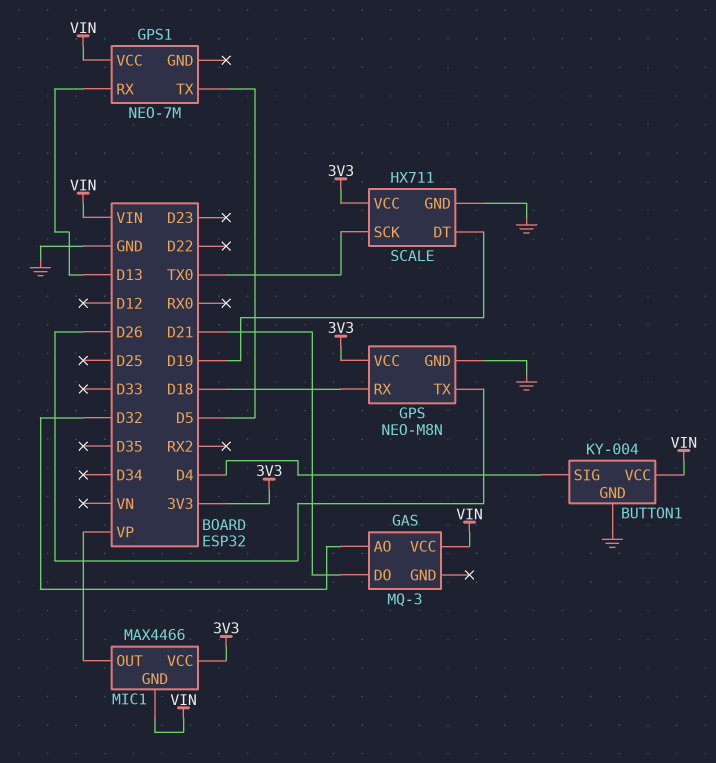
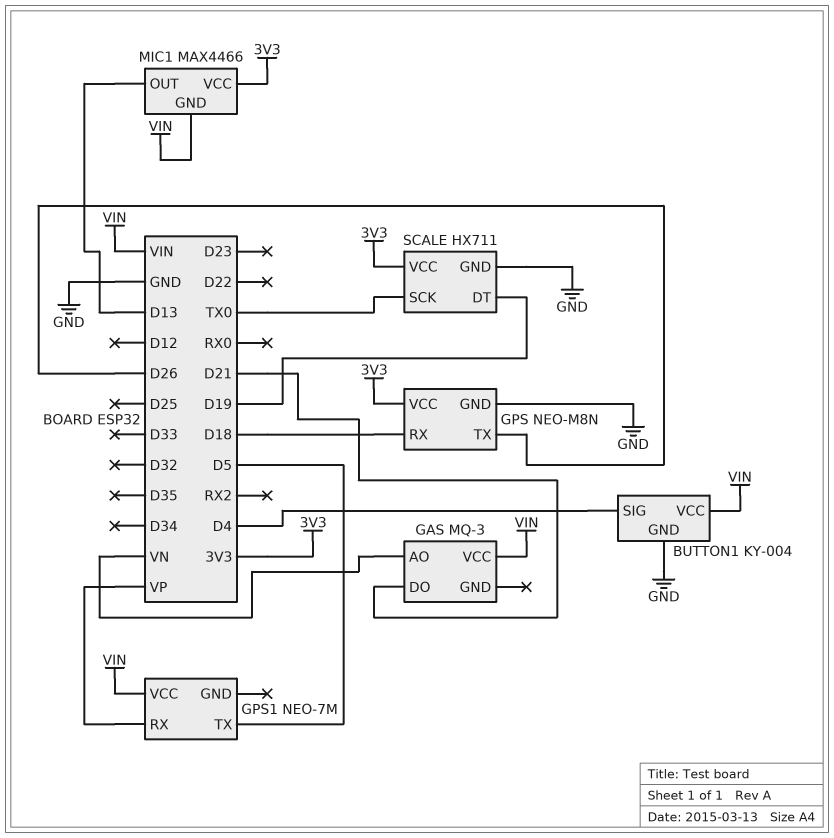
GAS pin AO: D32 -> VN
GPS1 pin RX: D13 -> VP
MIC1 pin OUT: VP -> D13

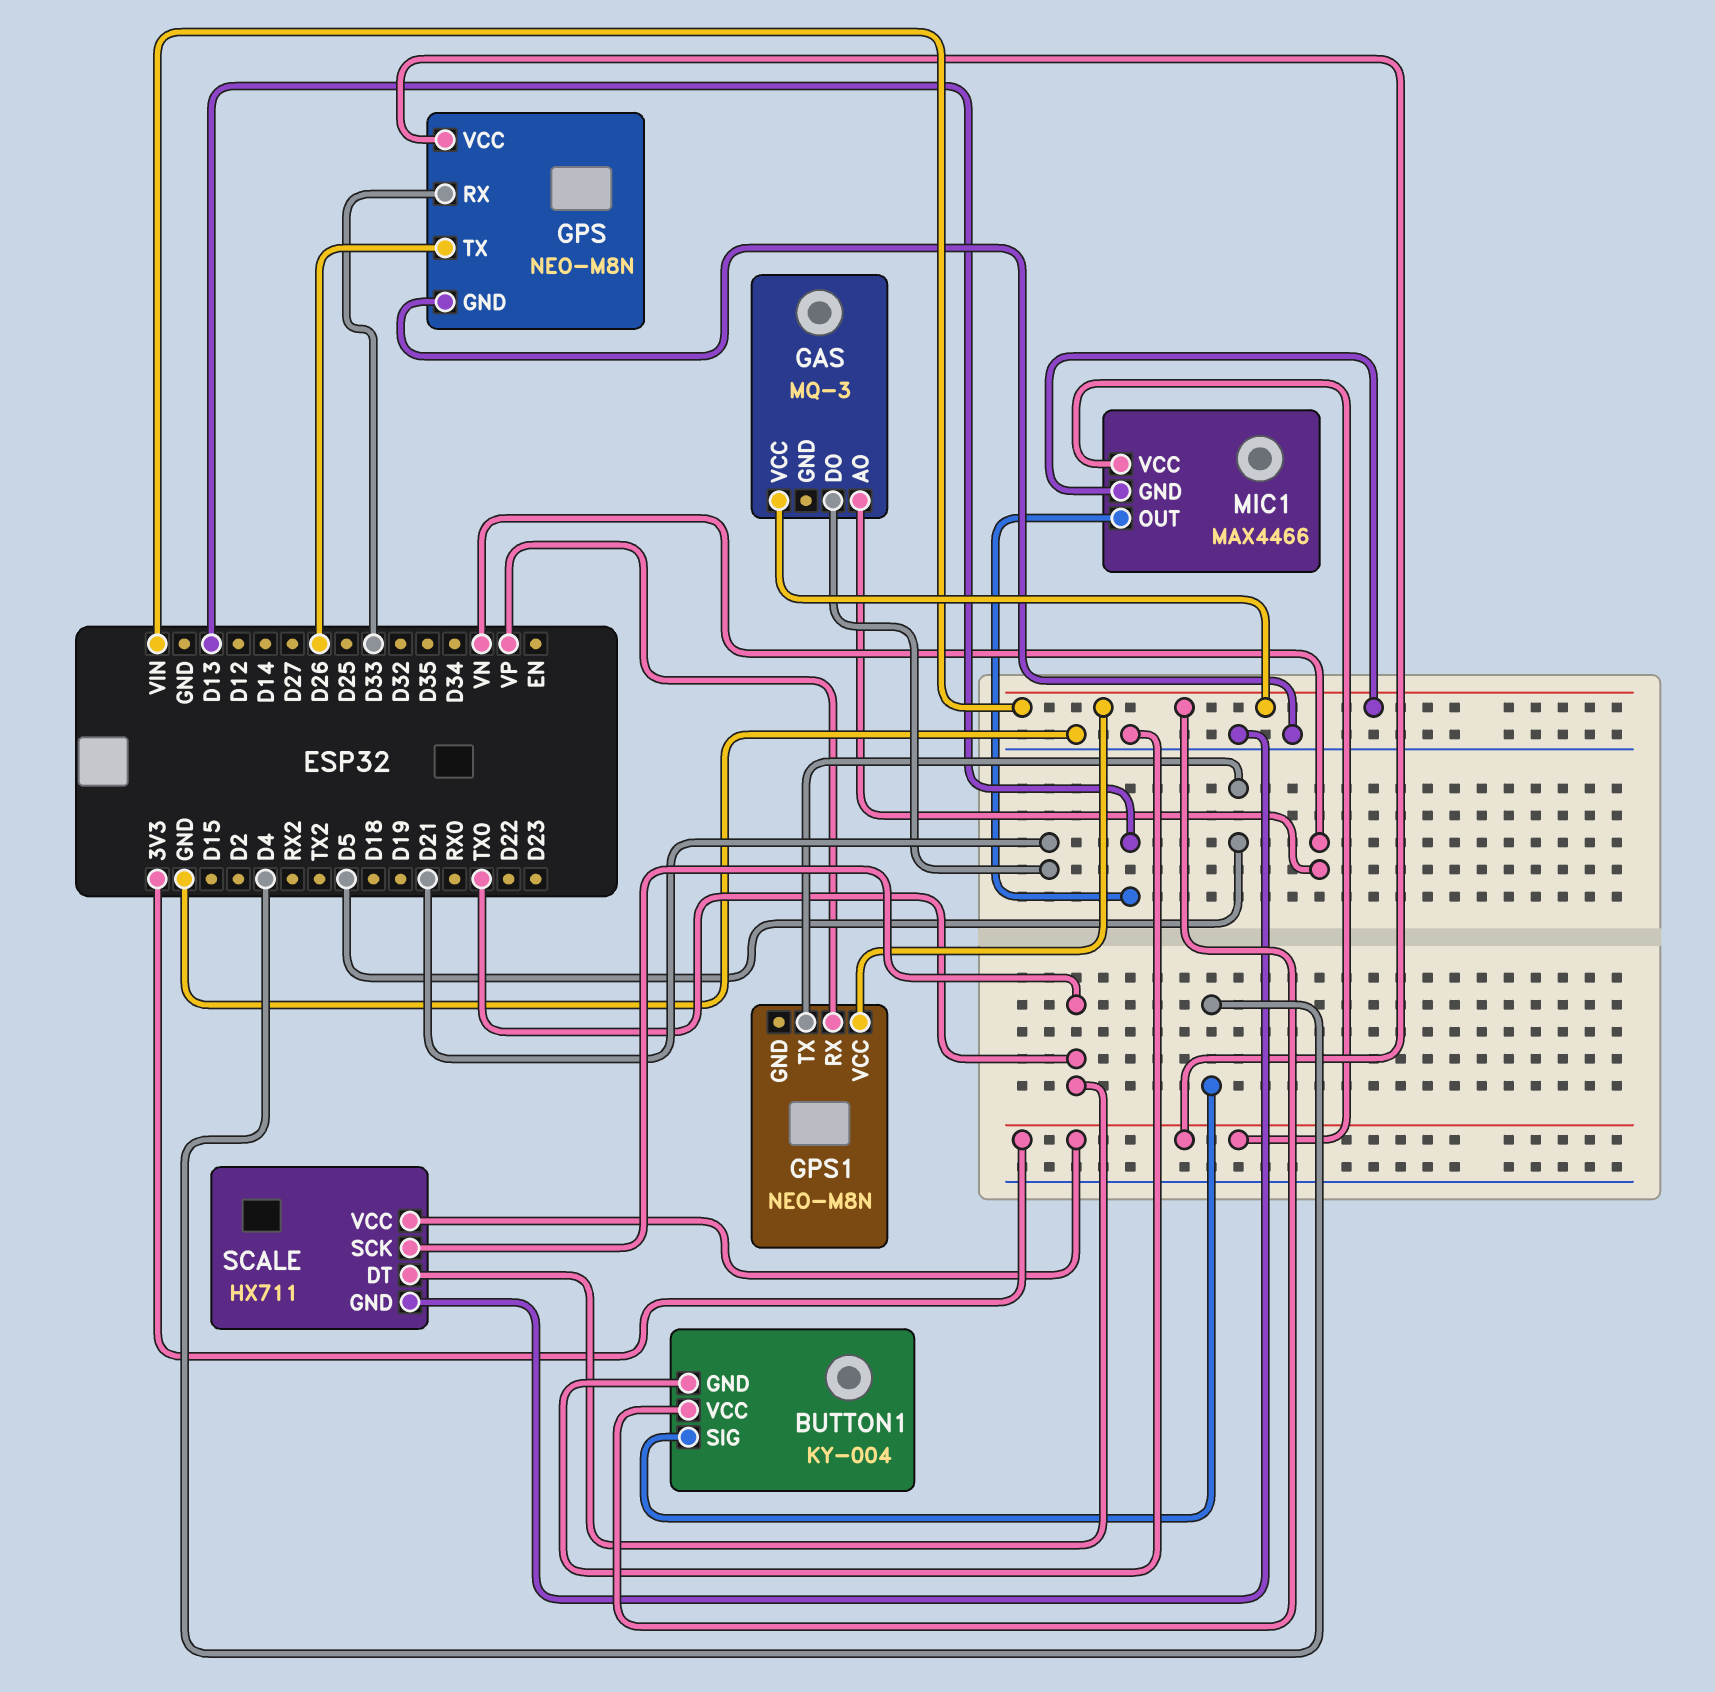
GPS pin RX: D18 -> D33
GPS1: NEO-7M -> NEO-M8N
SCALE pin DT: D19 -> TX0

